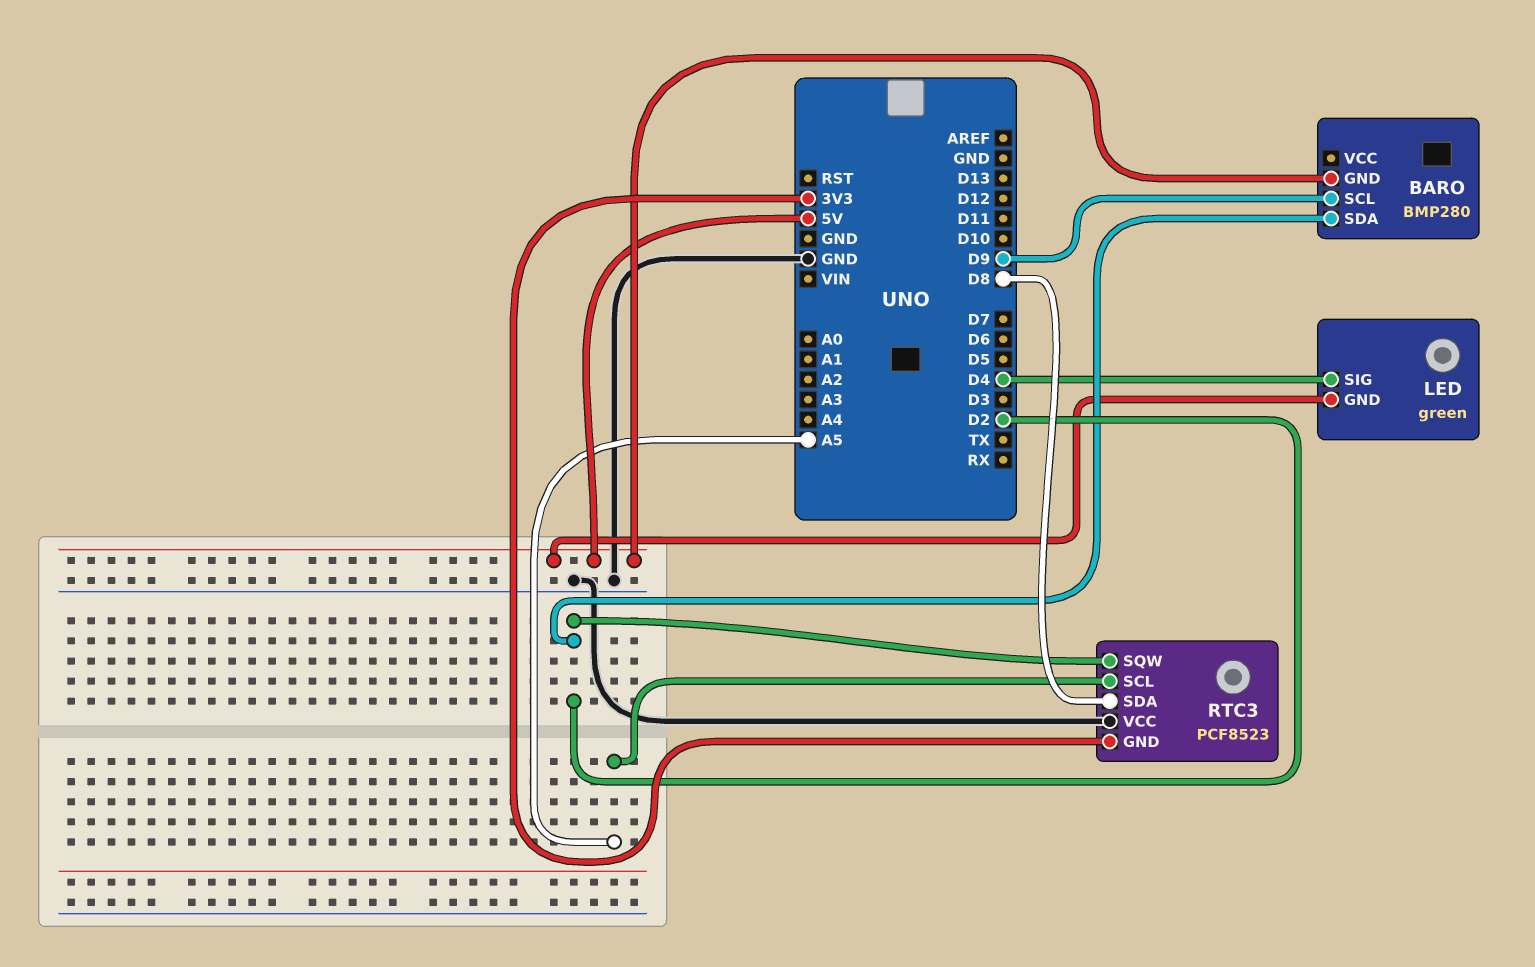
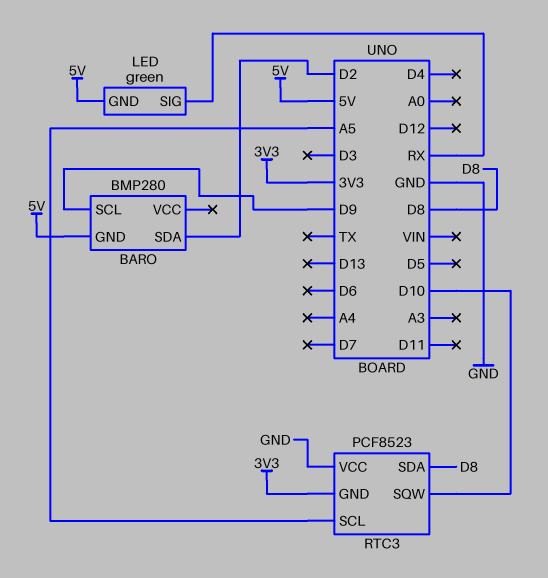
LED pin SIG: D4 -> RX
RTC3 pin SQW: D2 -> D10

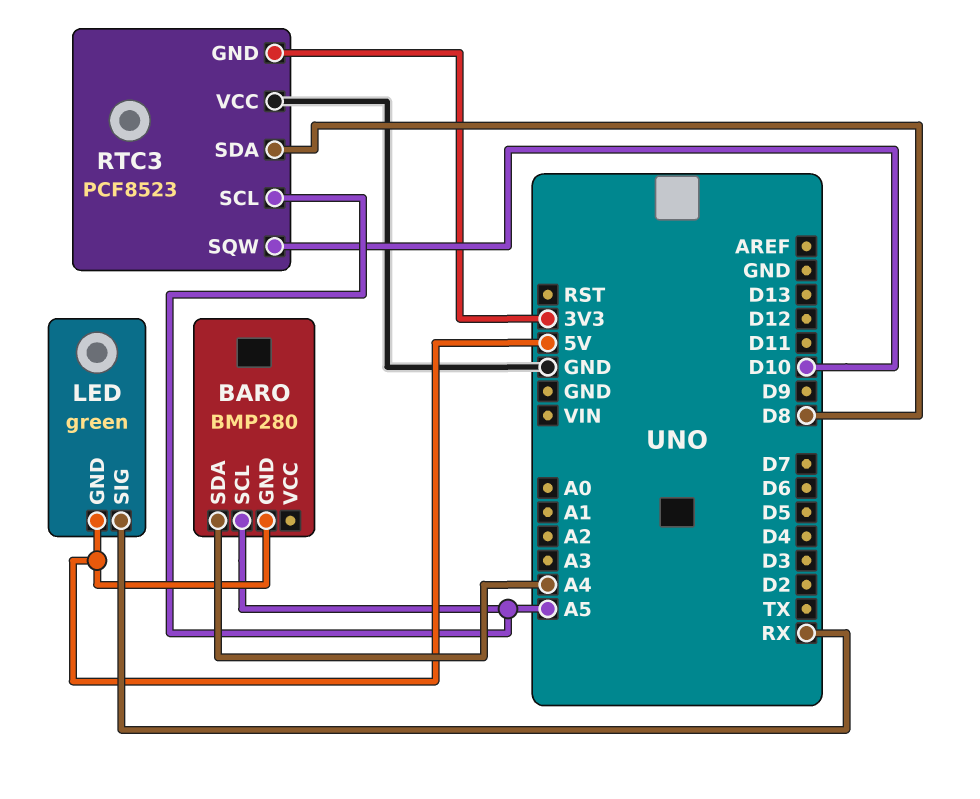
BARO pin SCL: D9 -> A5
BARO pin SDA: D2 -> A4

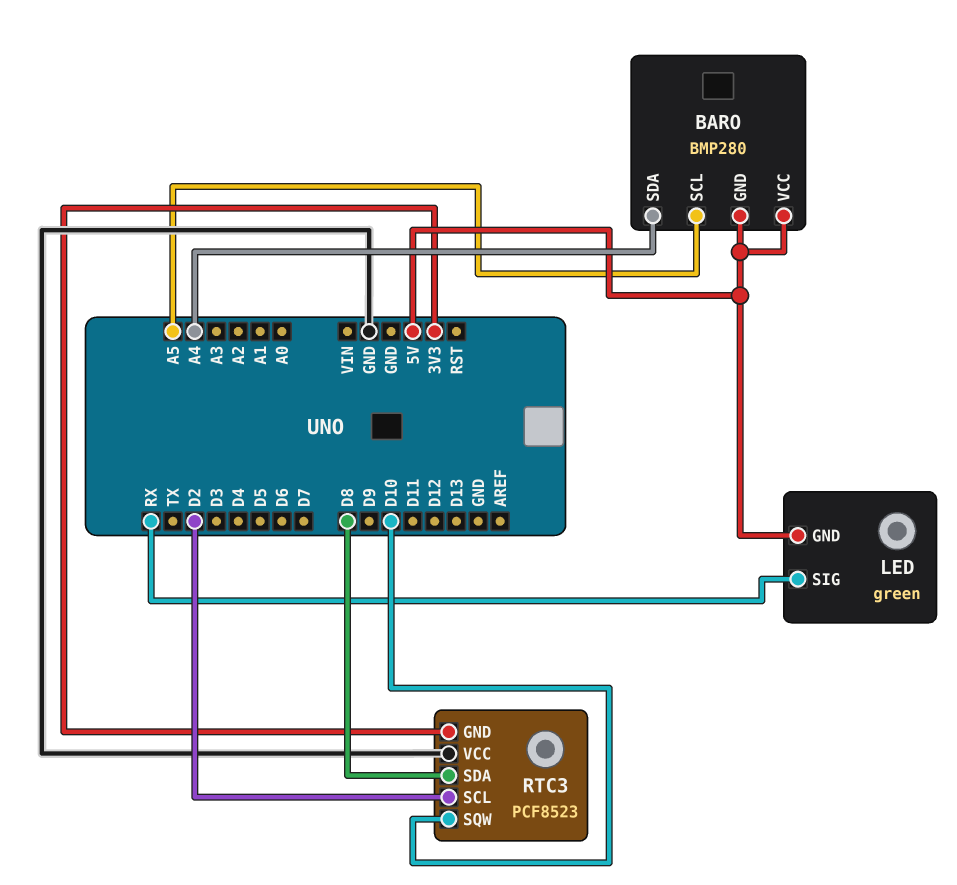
BARO pin VCC: none -> 5V
RTC3 pin SCL: A5 -> D2

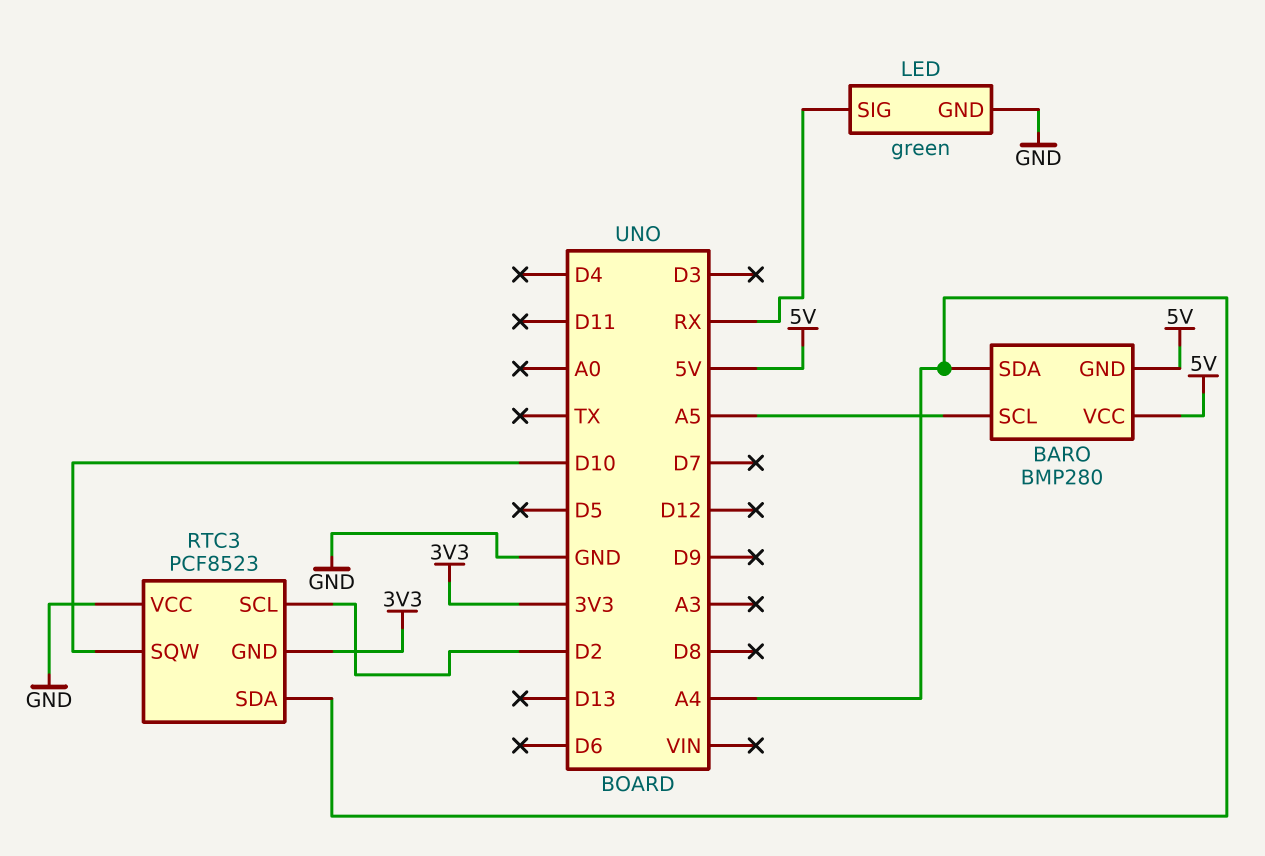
LED pin GND: 5V -> GND
RTC3 pin SDA: D8 -> A4

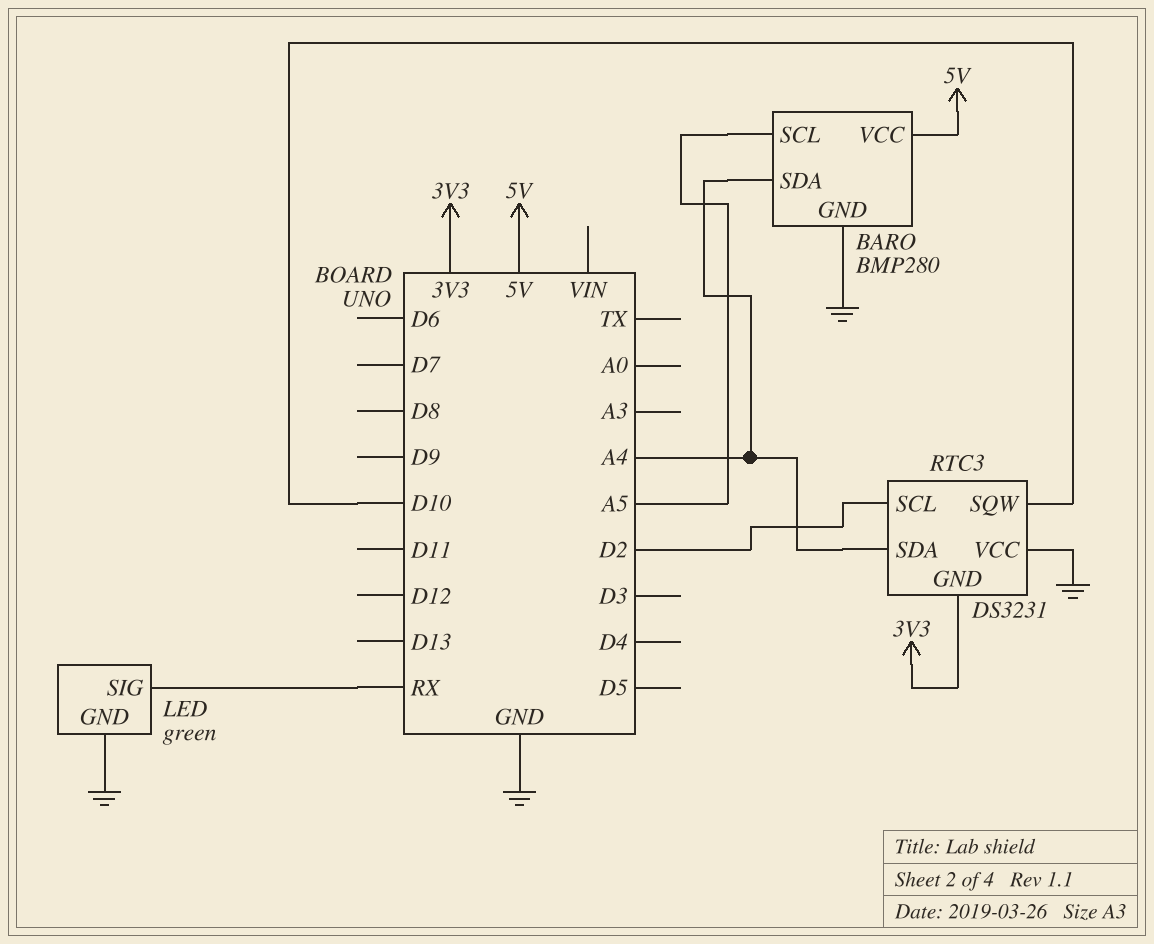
BARO pin GND: 5V -> GND
RTC3: PCF8523 -> DS3231

